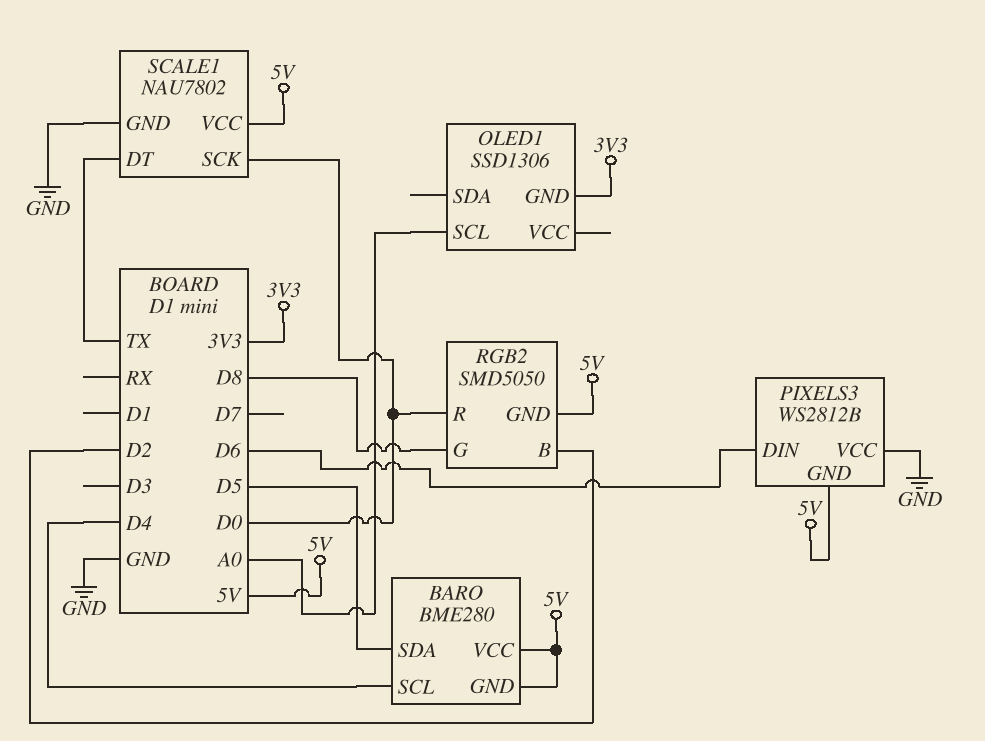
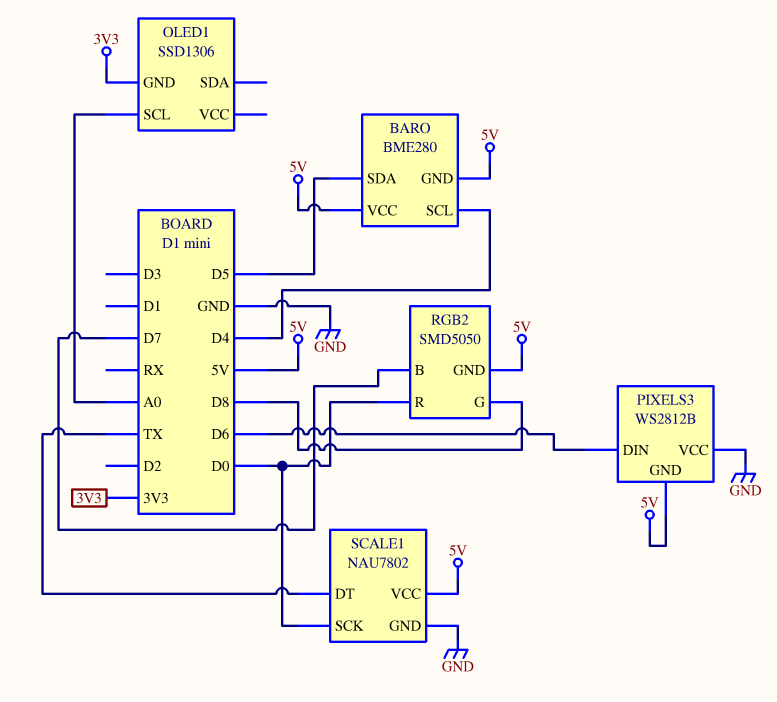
RGB2 pin B: D2 -> D7

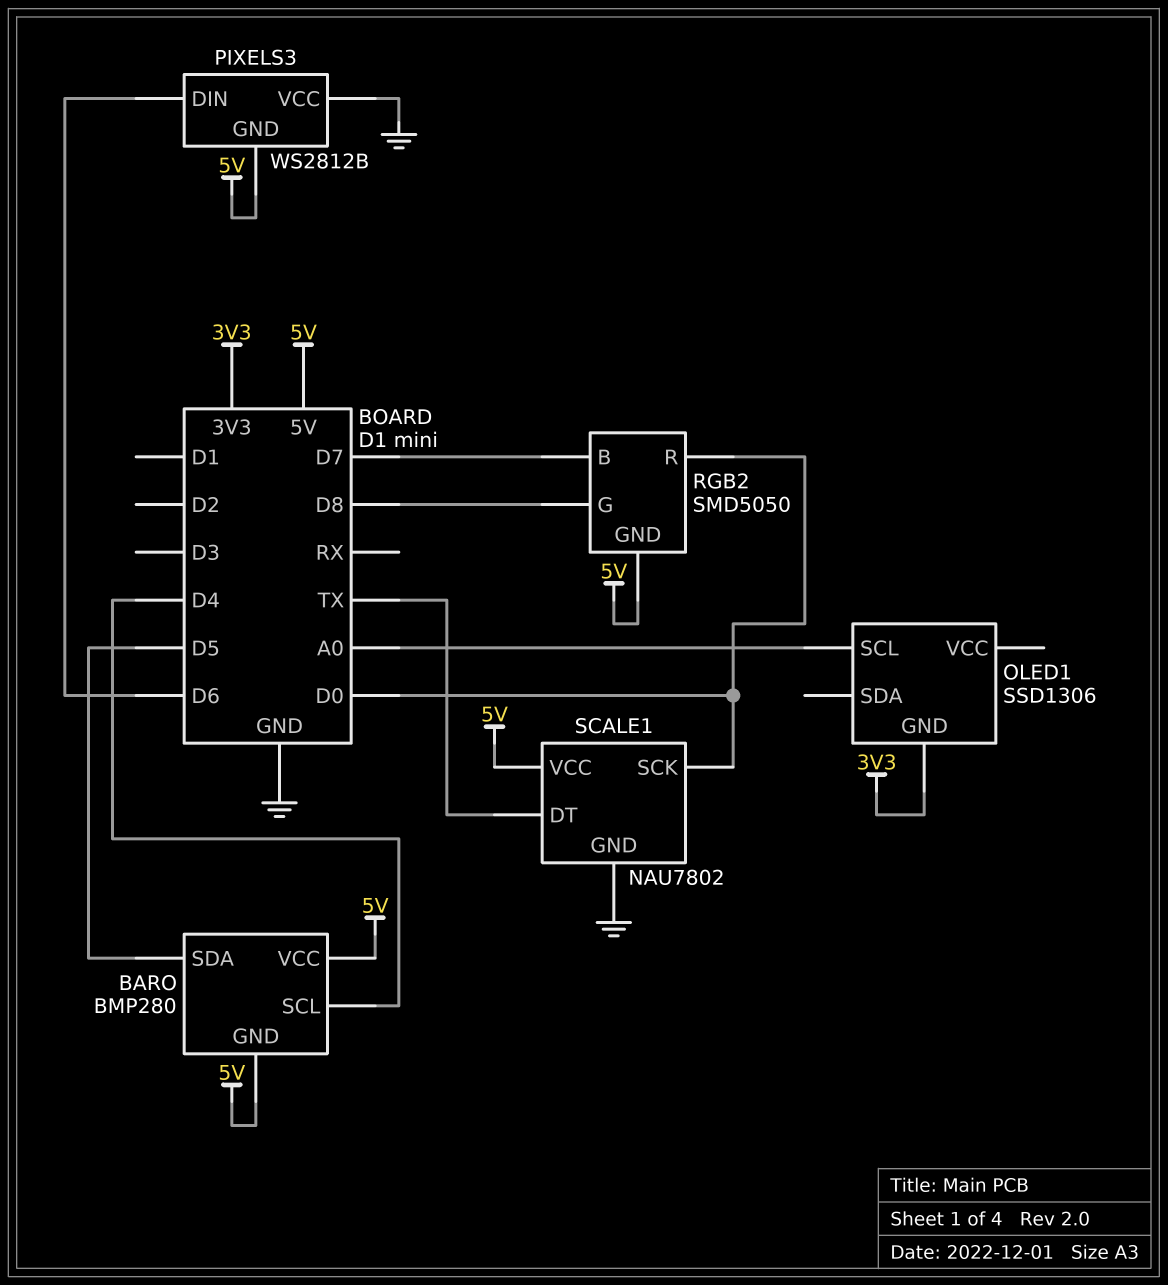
BARO: BME280 -> BMP280

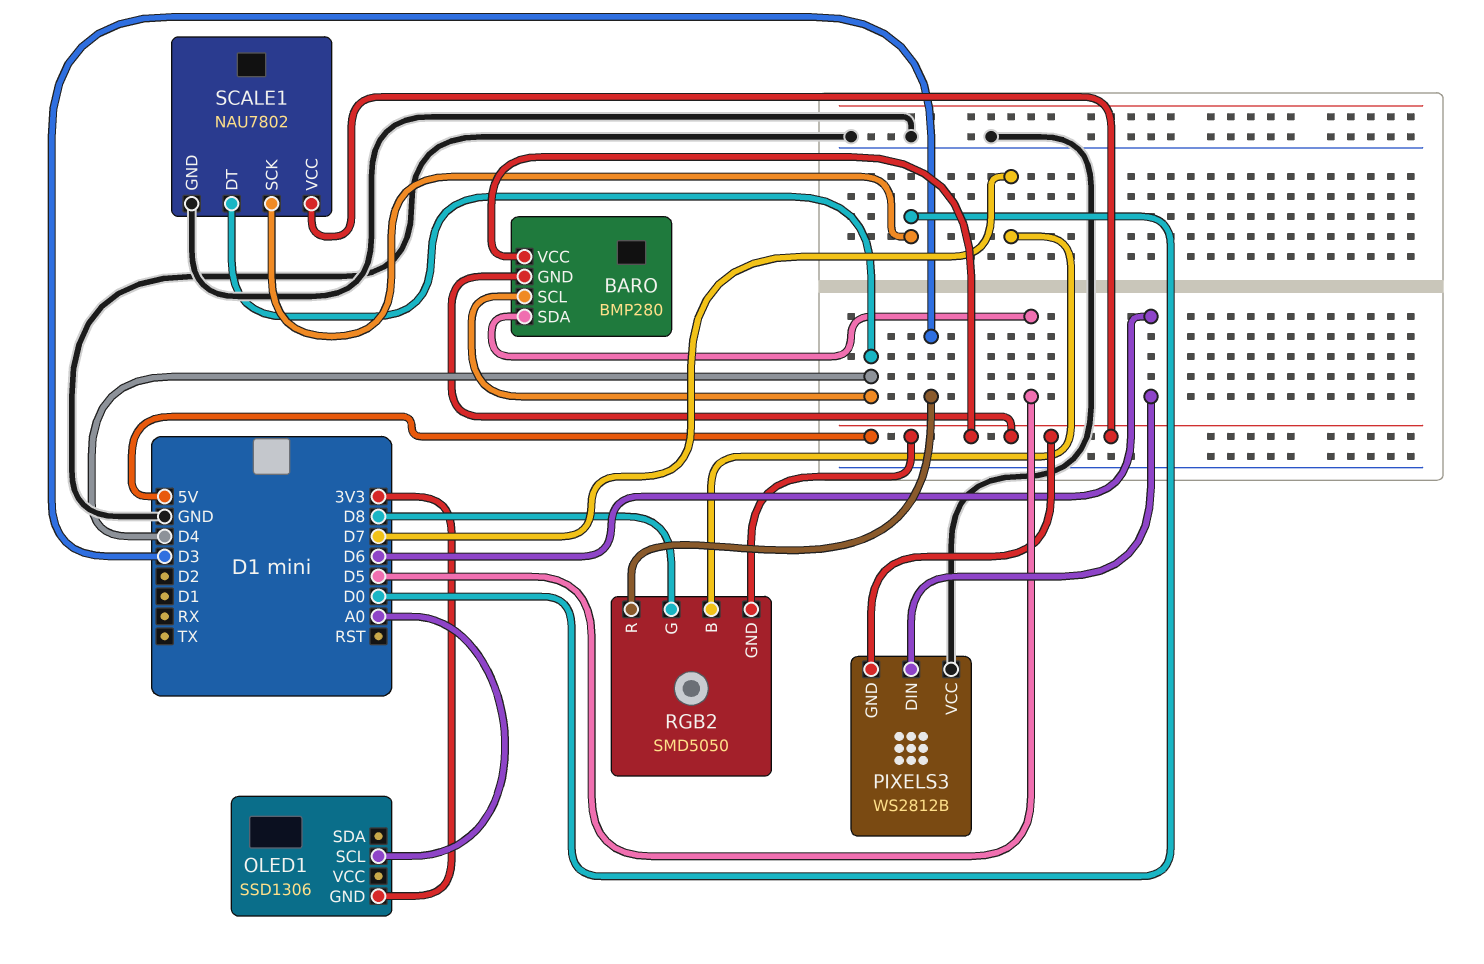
RGB2 pin R: D0 -> D3
SCALE1 pin DT: TX -> D4

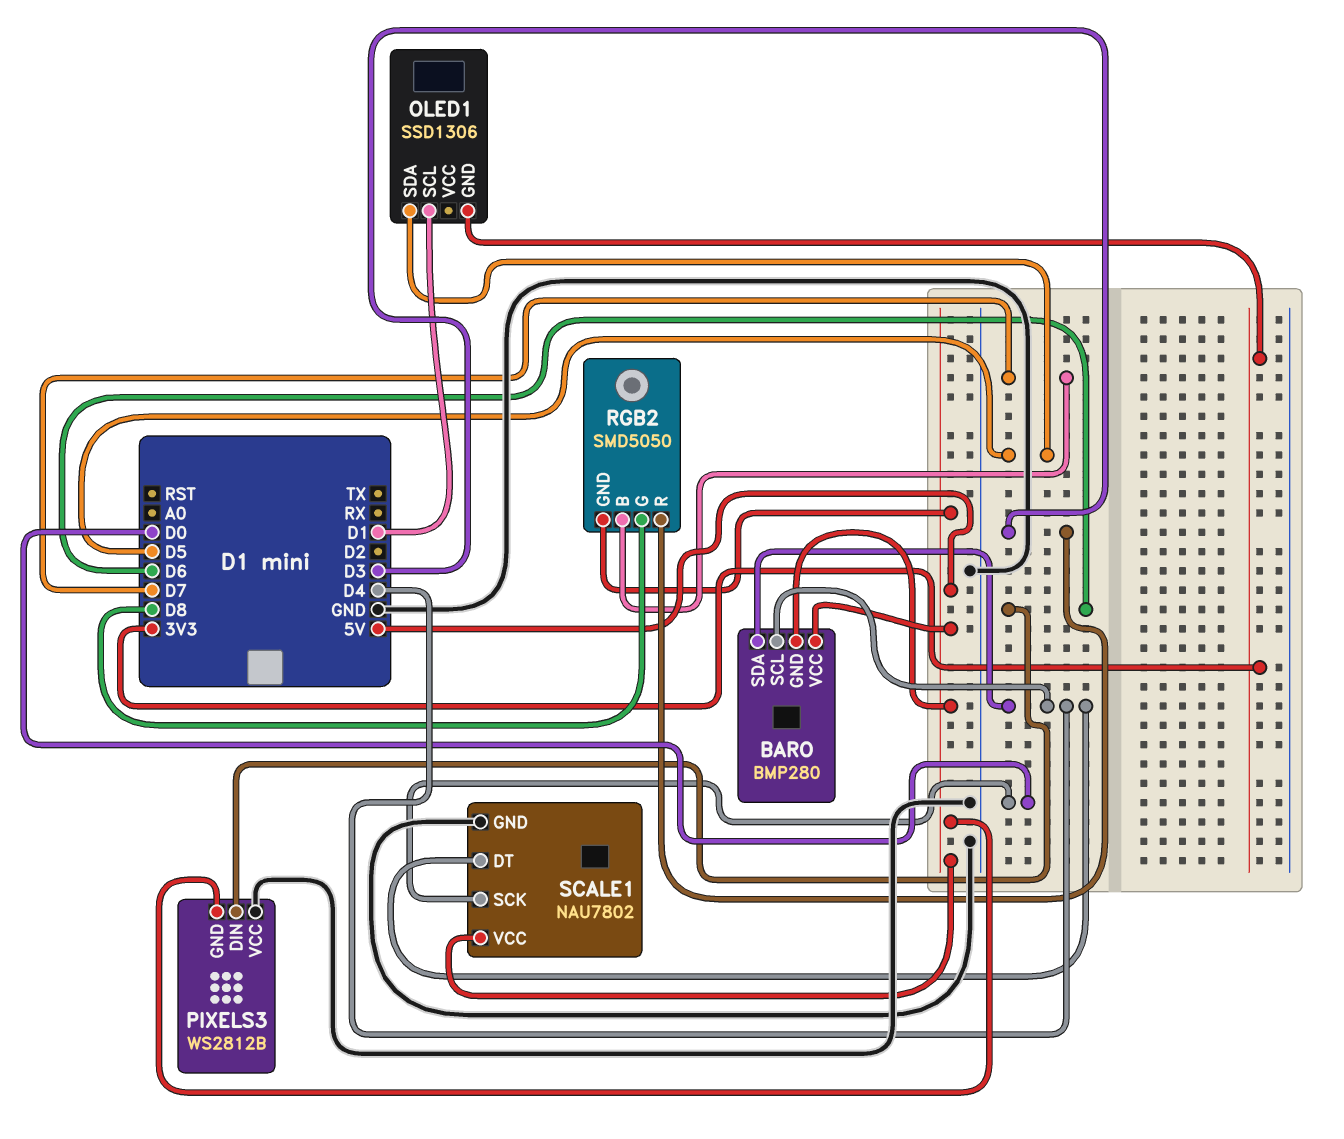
BARO pin SDA: D5 -> D4
OLED1 pin SCL: A0 -> D1
OLED1 pin SDA: none -> D5

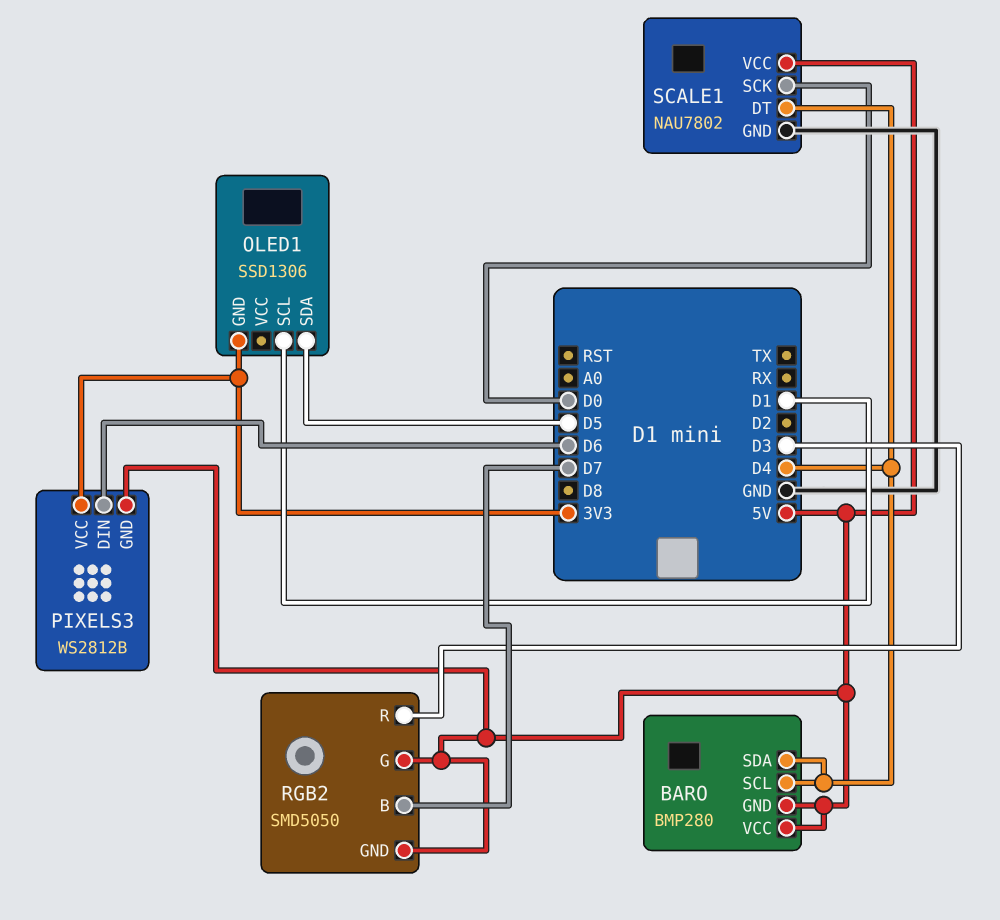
PIXELS3 pin VCC: GND -> 3V3
RGB2 pin G: D8 -> 5V

